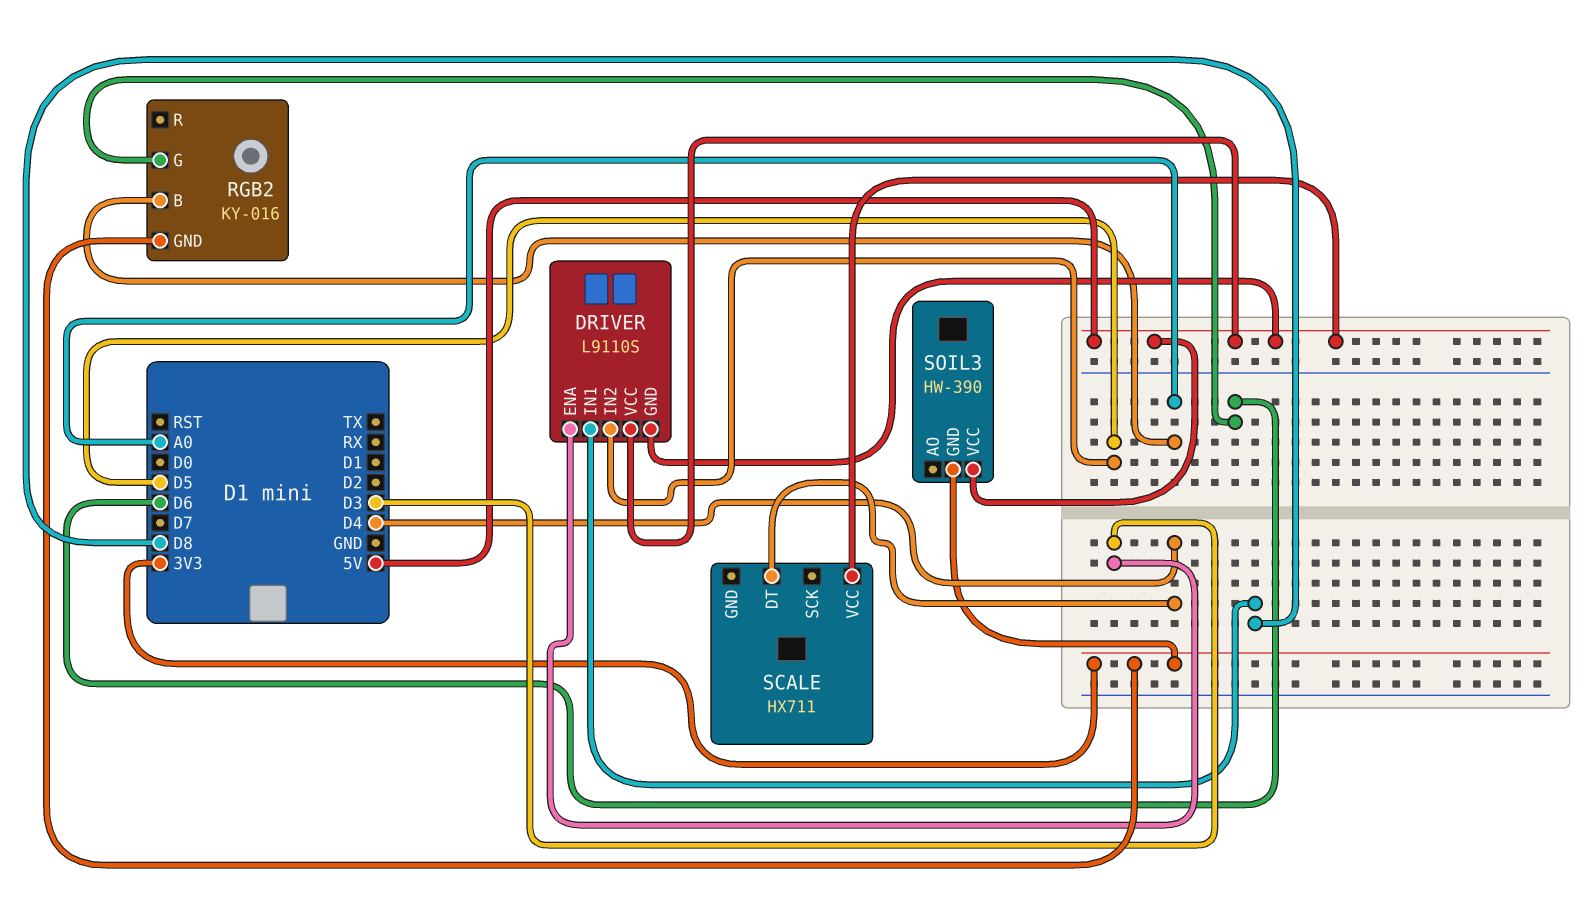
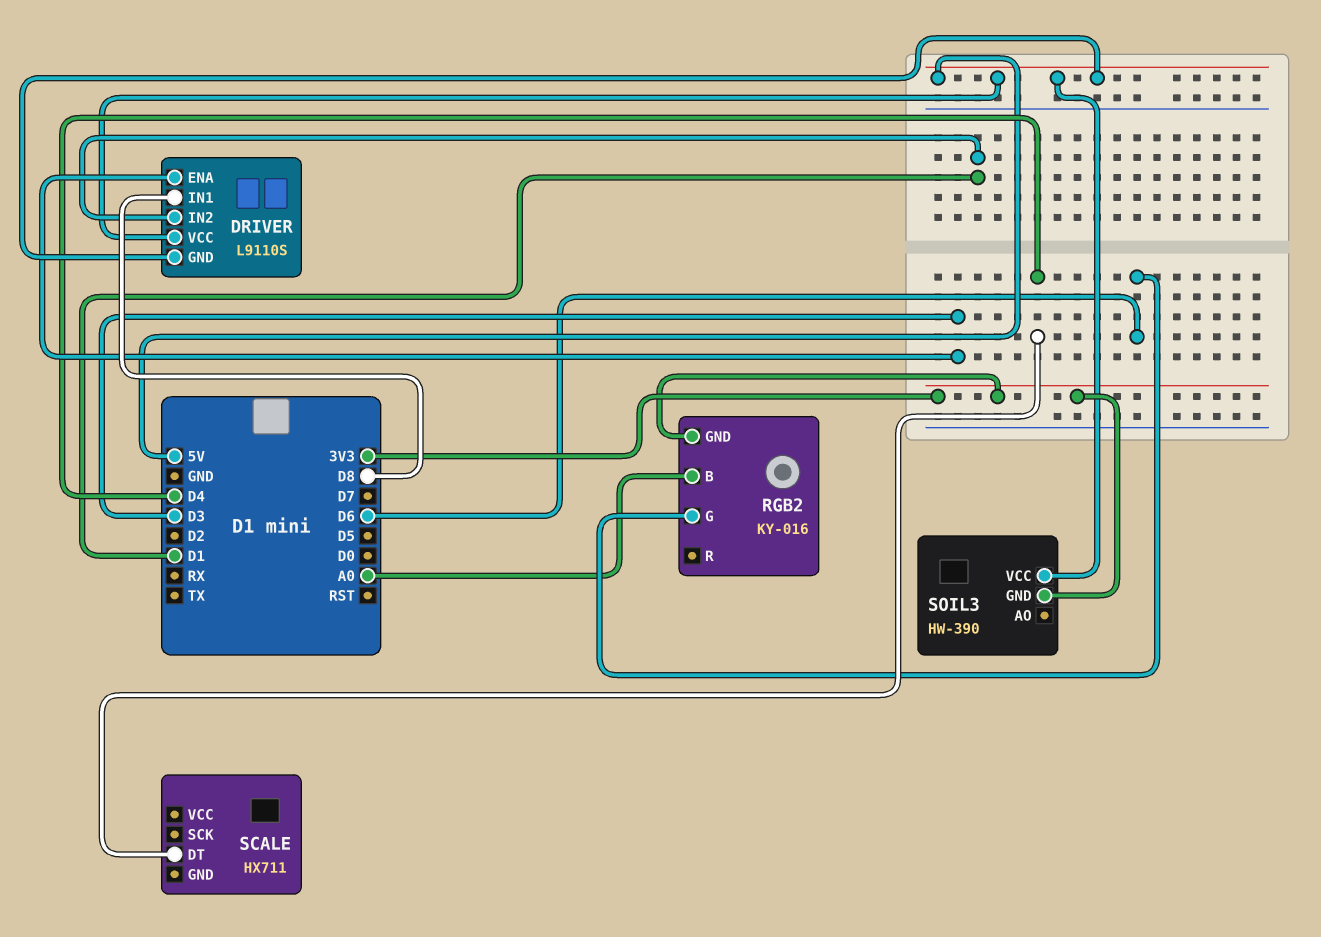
DRIVER pin IN2: D5 -> D1
SCALE pin VCC: 5V -> none

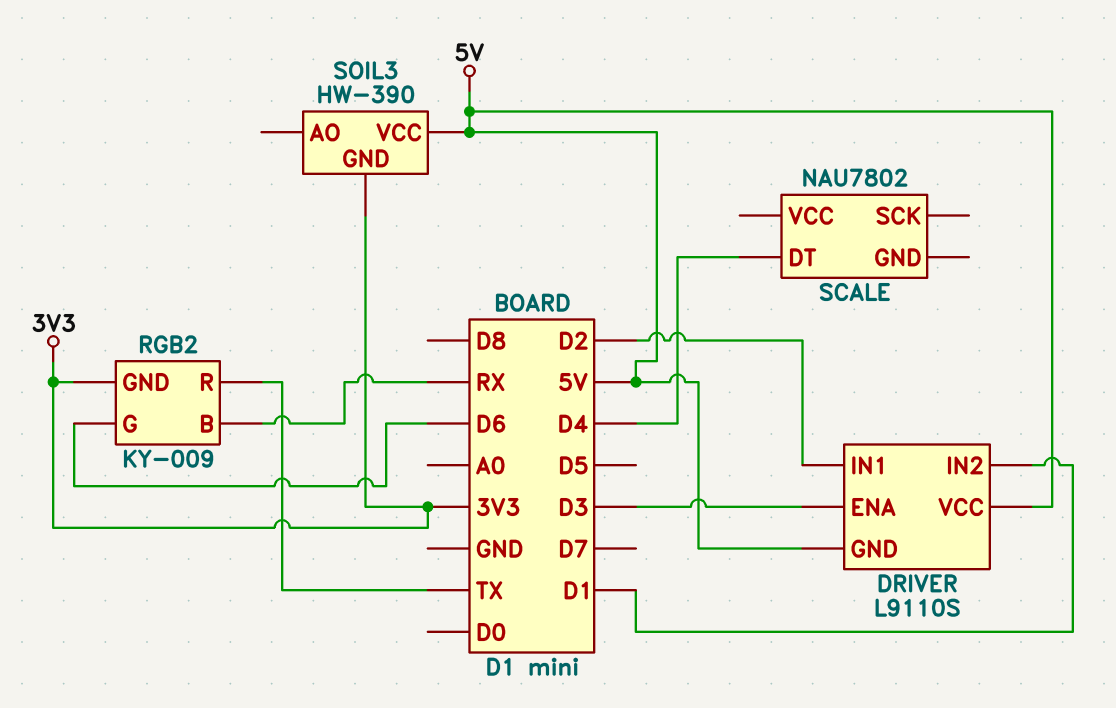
DRIVER pin IN1: D8 -> D2
RGB2: KY-016 -> KY-009
RGB2 pin B: A0 -> RX
RGB2 pin R: none -> TX
SCALE: HX711 -> NAU7802

